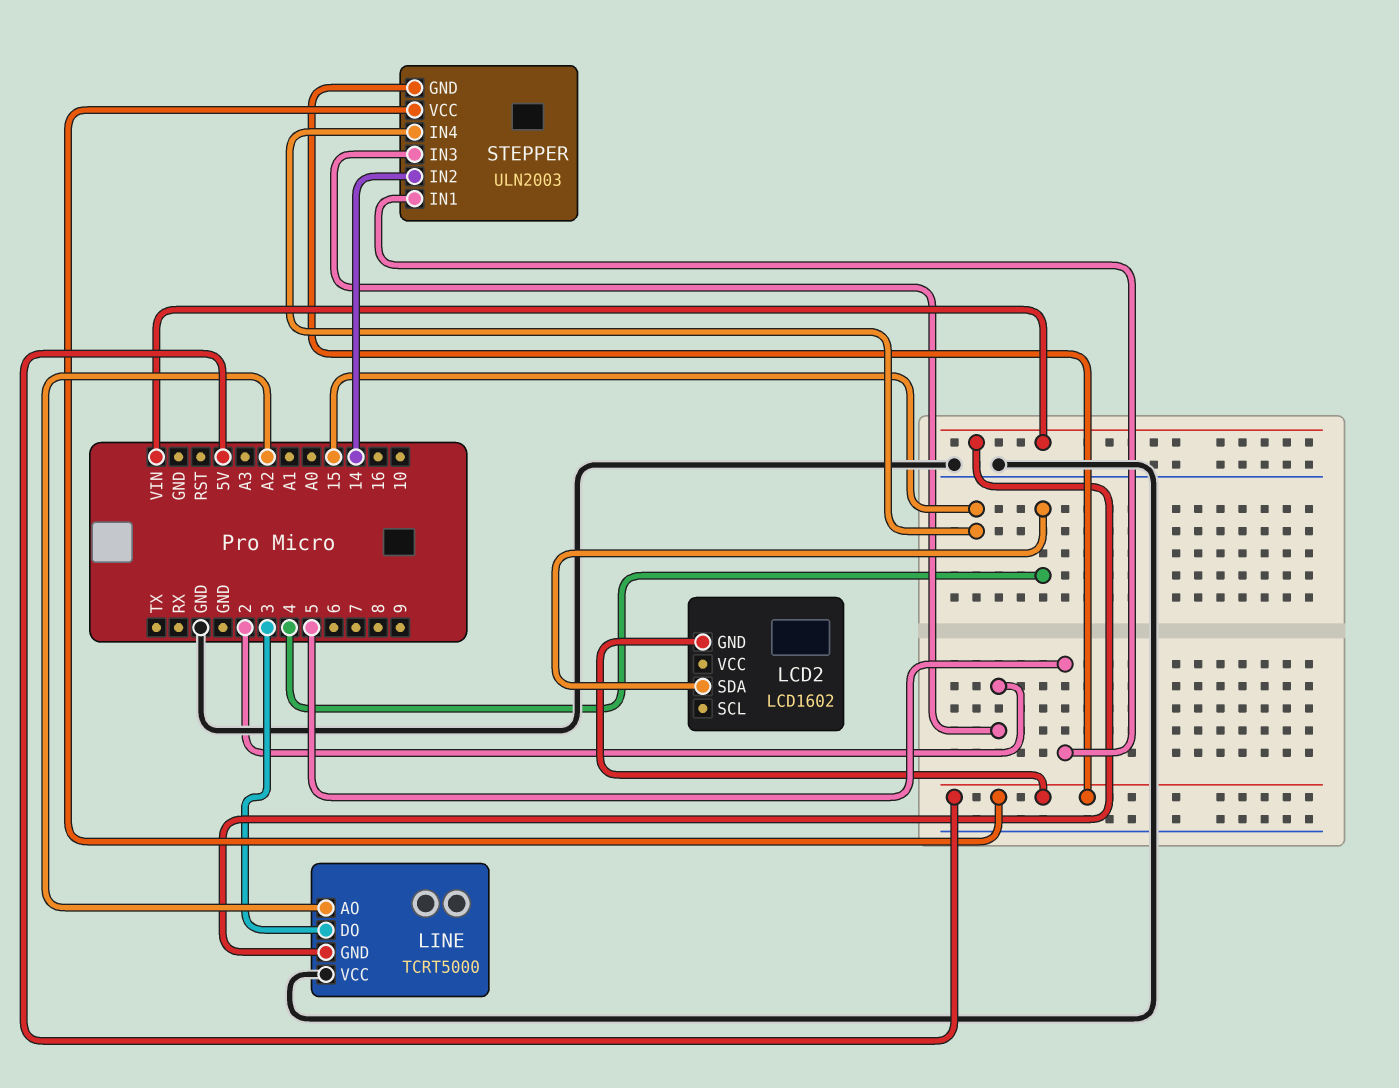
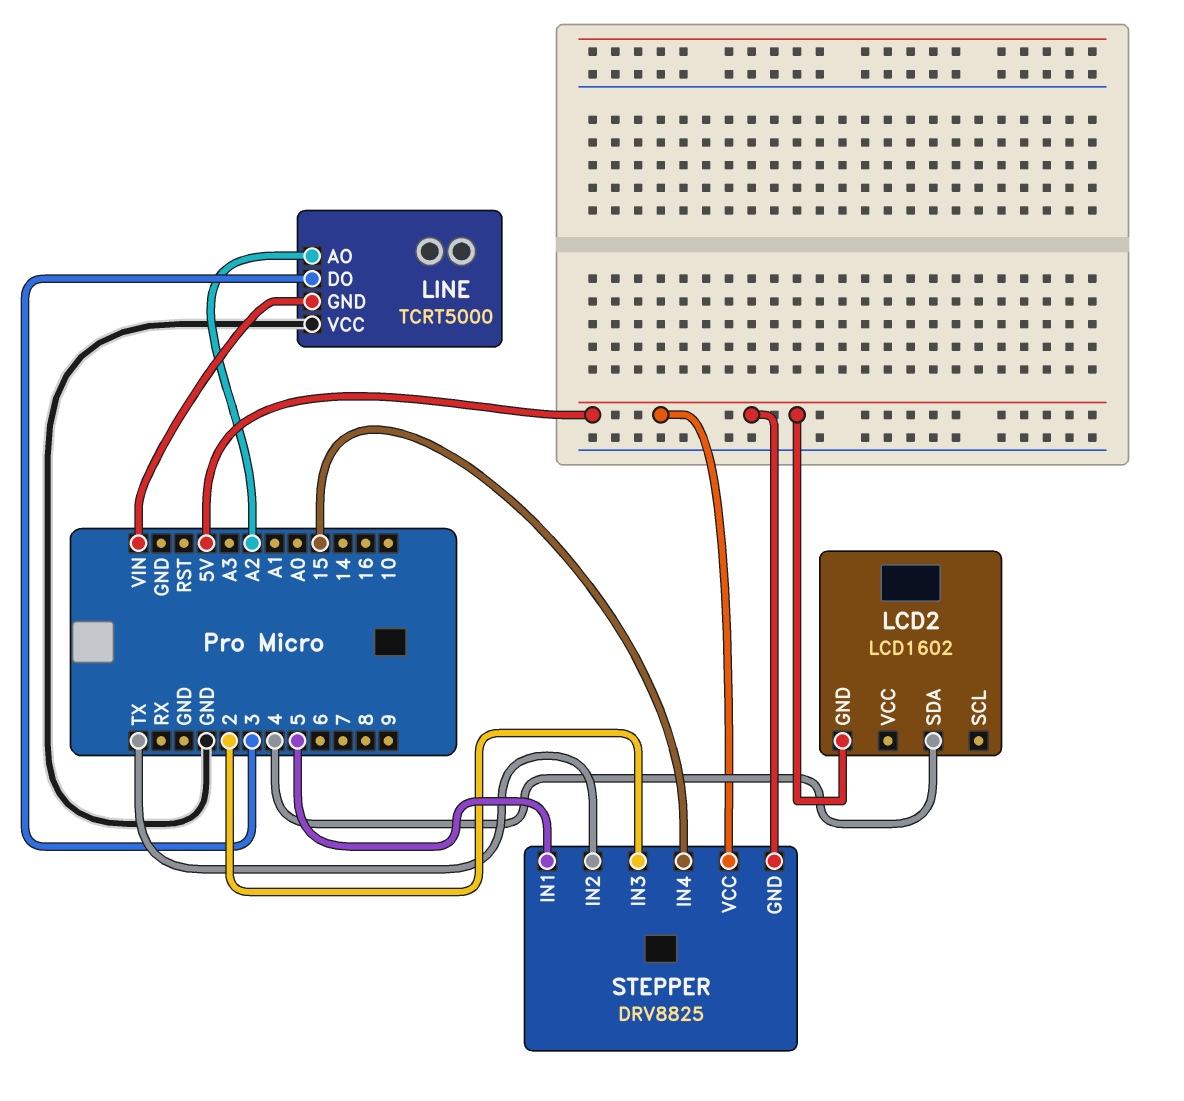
STEPPER: ULN2003 -> DRV8825
STEPPER pin IN2: 14 -> TX

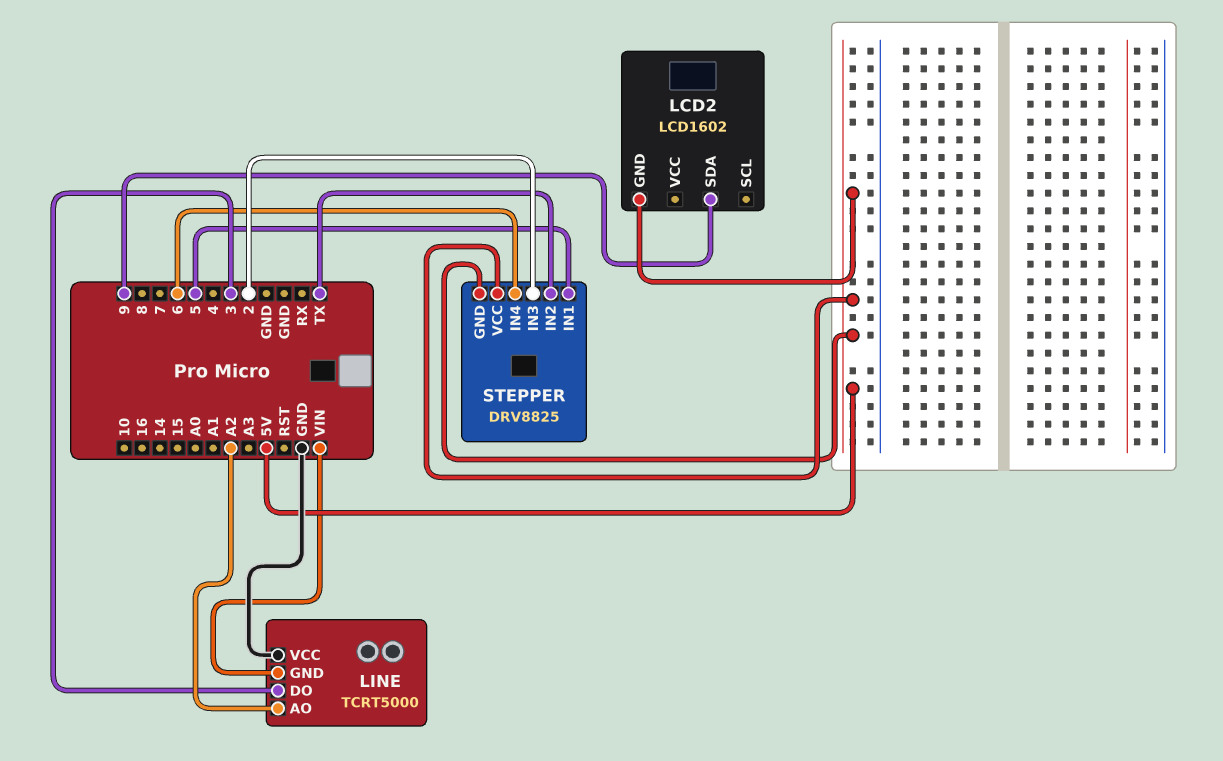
LCD2 pin SDA: 4 -> 9
STEPPER pin IN4: 15 -> 6

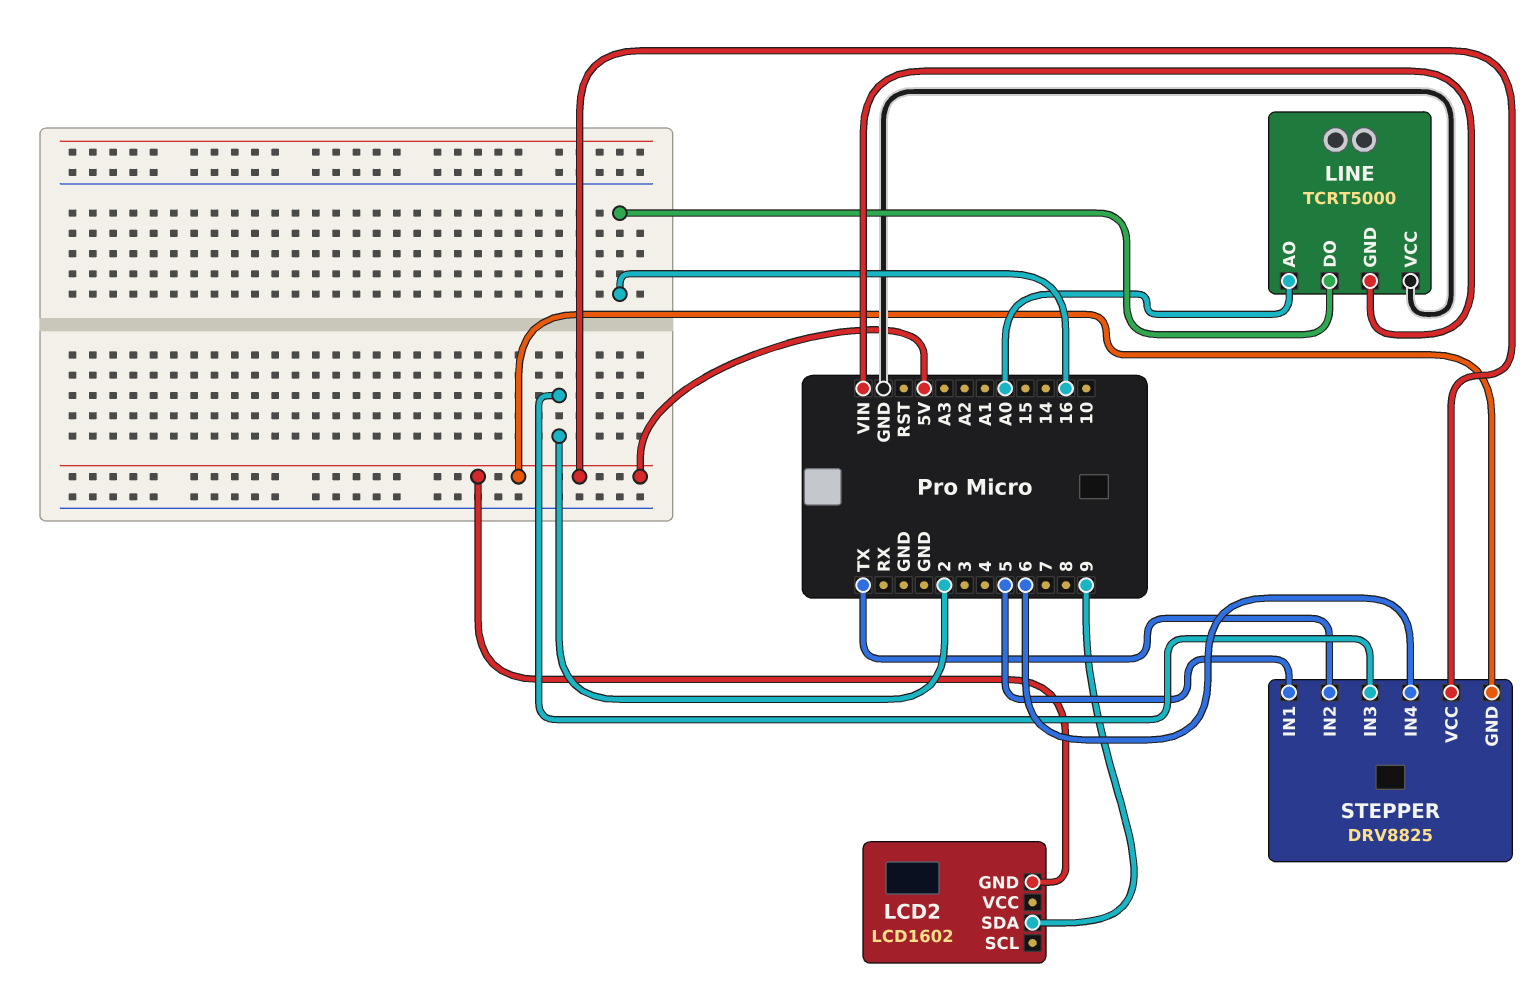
LINE pin AO: A2 -> A0
LINE pin DO: 3 -> 16

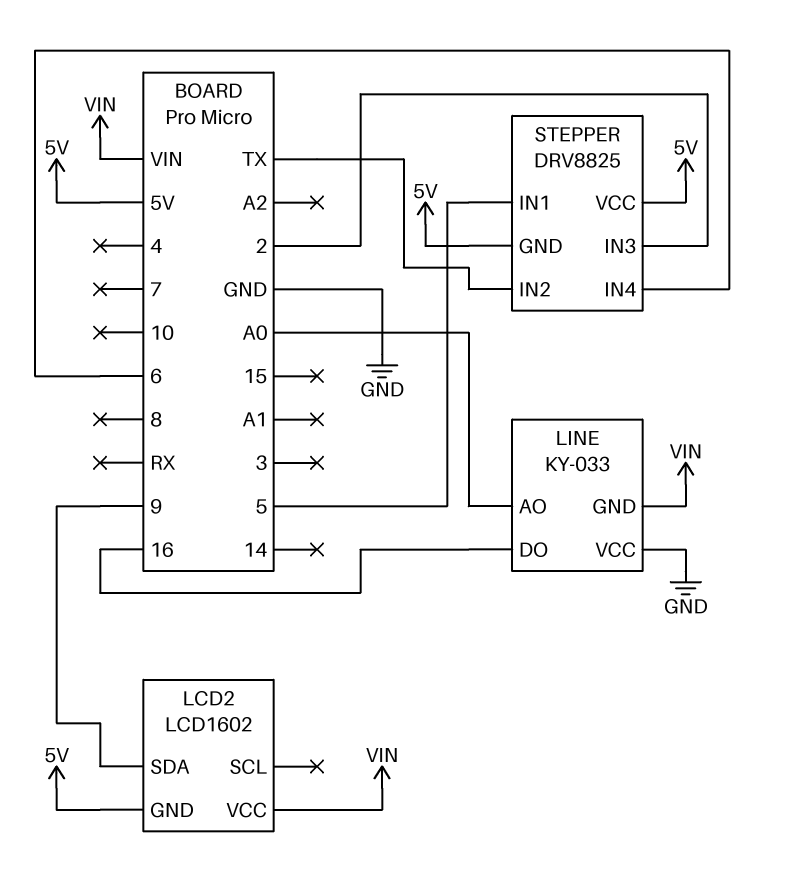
LCD2 pin VCC: none -> VIN
LINE: TCRT5000 -> KY-033

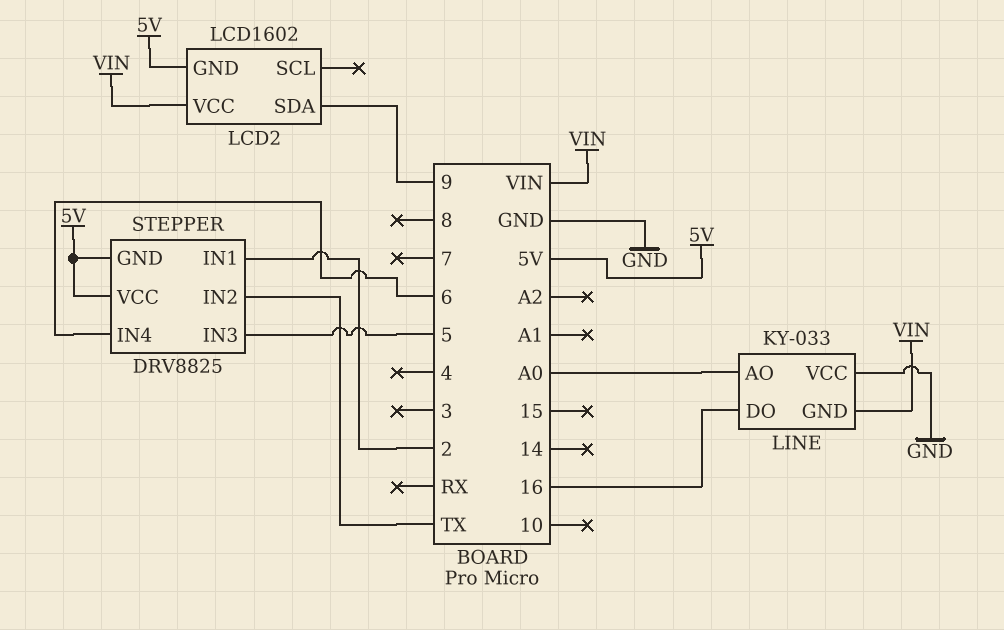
STEPPER pin IN1: 5 -> 2
STEPPER pin IN3: 2 -> 5

